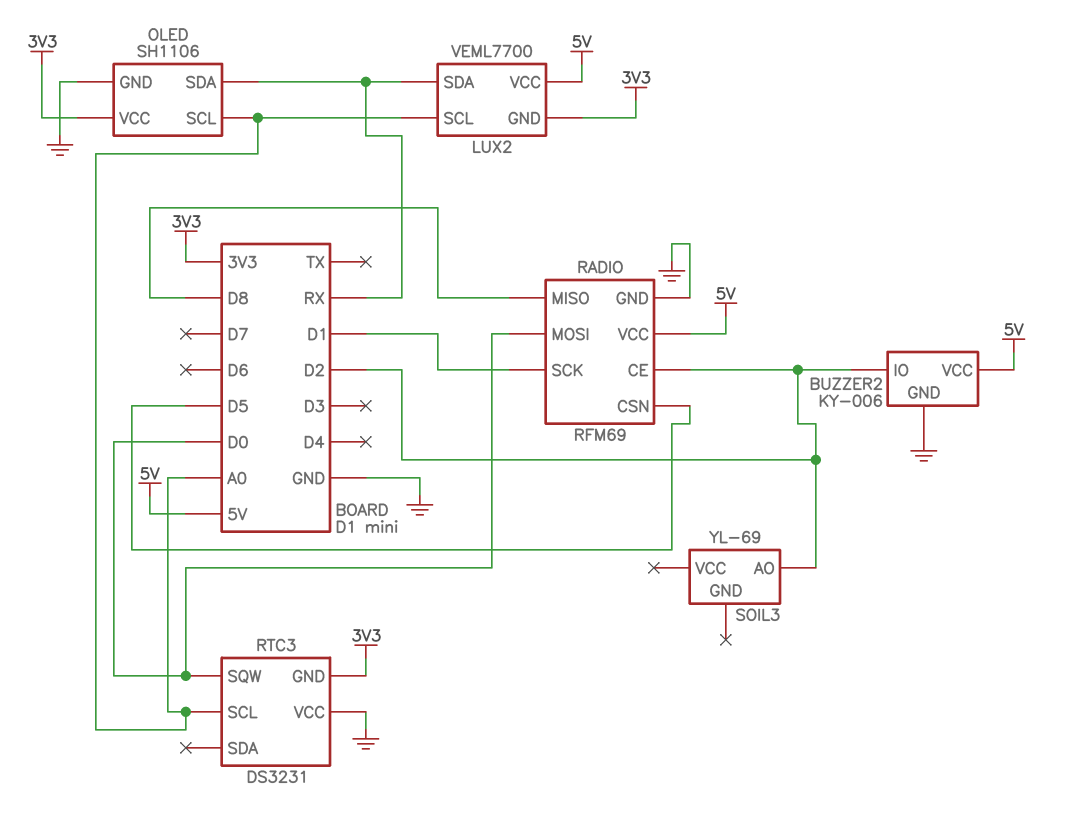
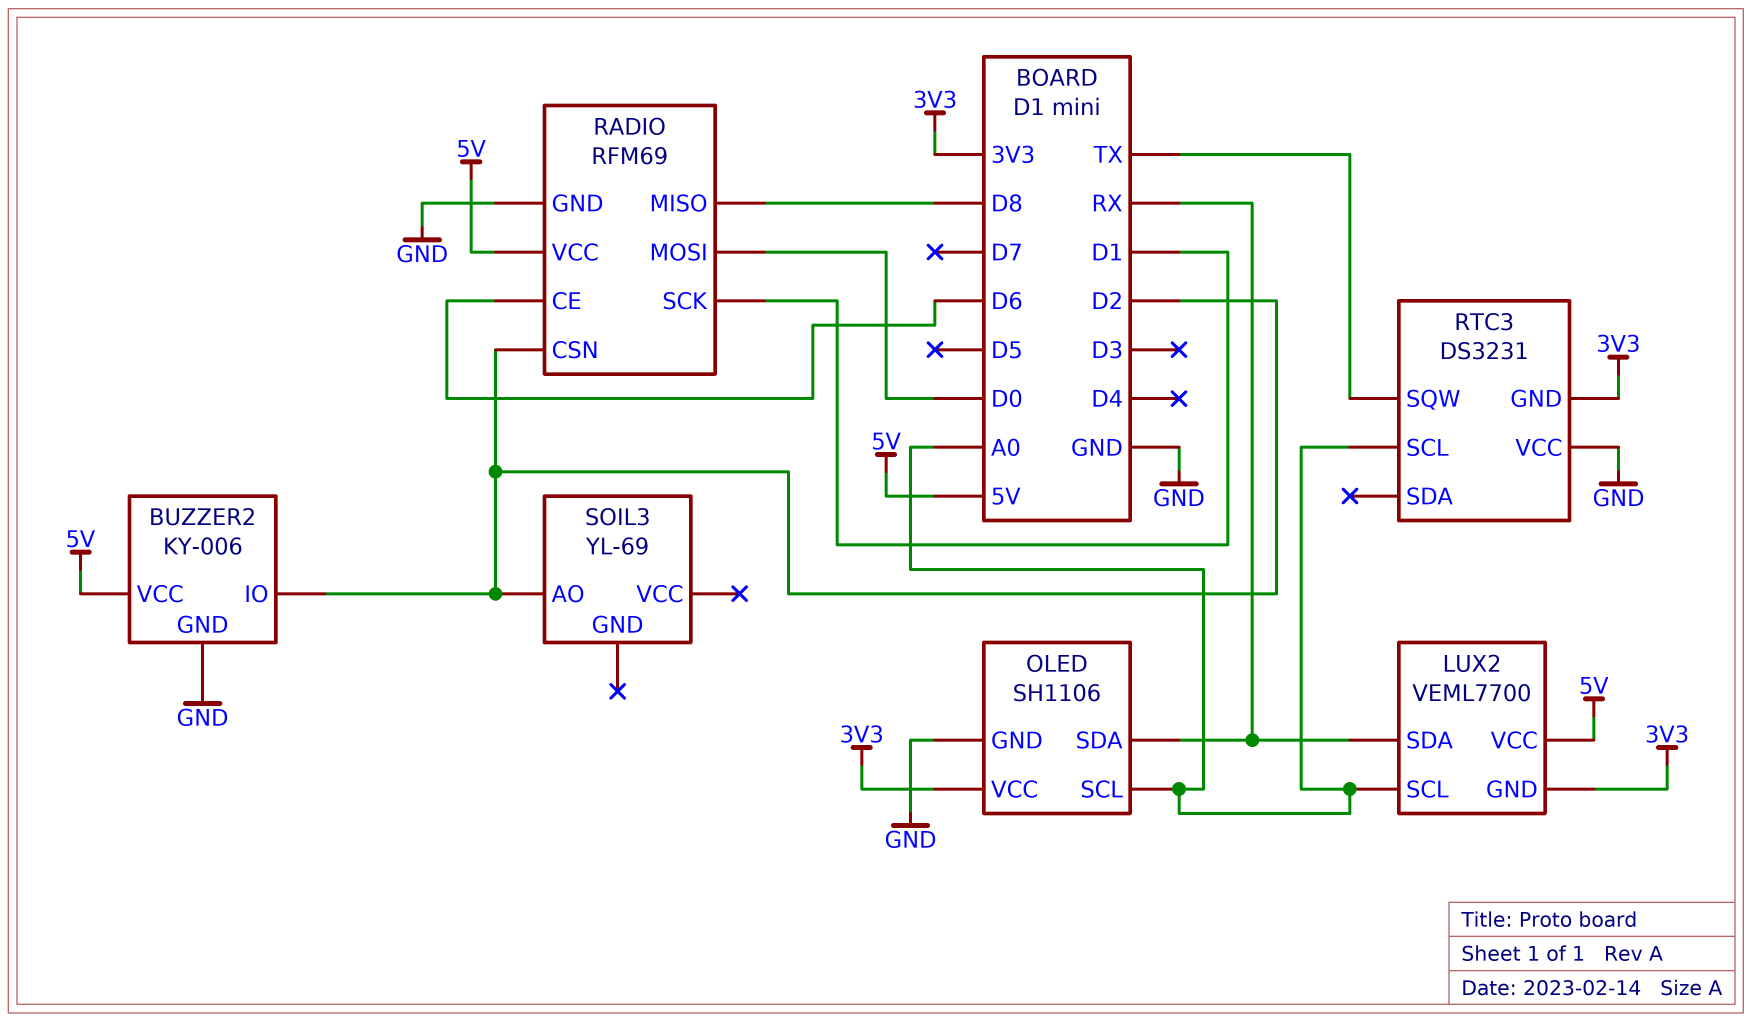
RADIO pin CE: D2 -> D6
RADIO pin CSN: D5 -> D2
RTC3 pin SQW: D0 -> TX

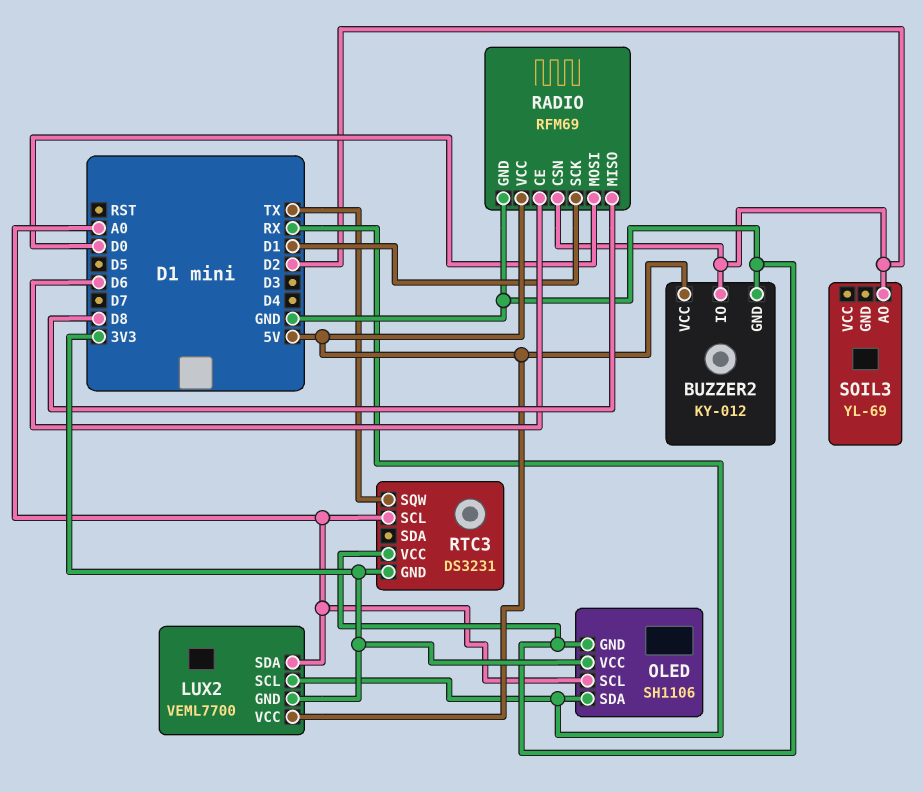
BUZZER2: KY-006 -> KY-012
LUX2 pin SCL: A0 -> RX
LUX2 pin SDA: RX -> A0

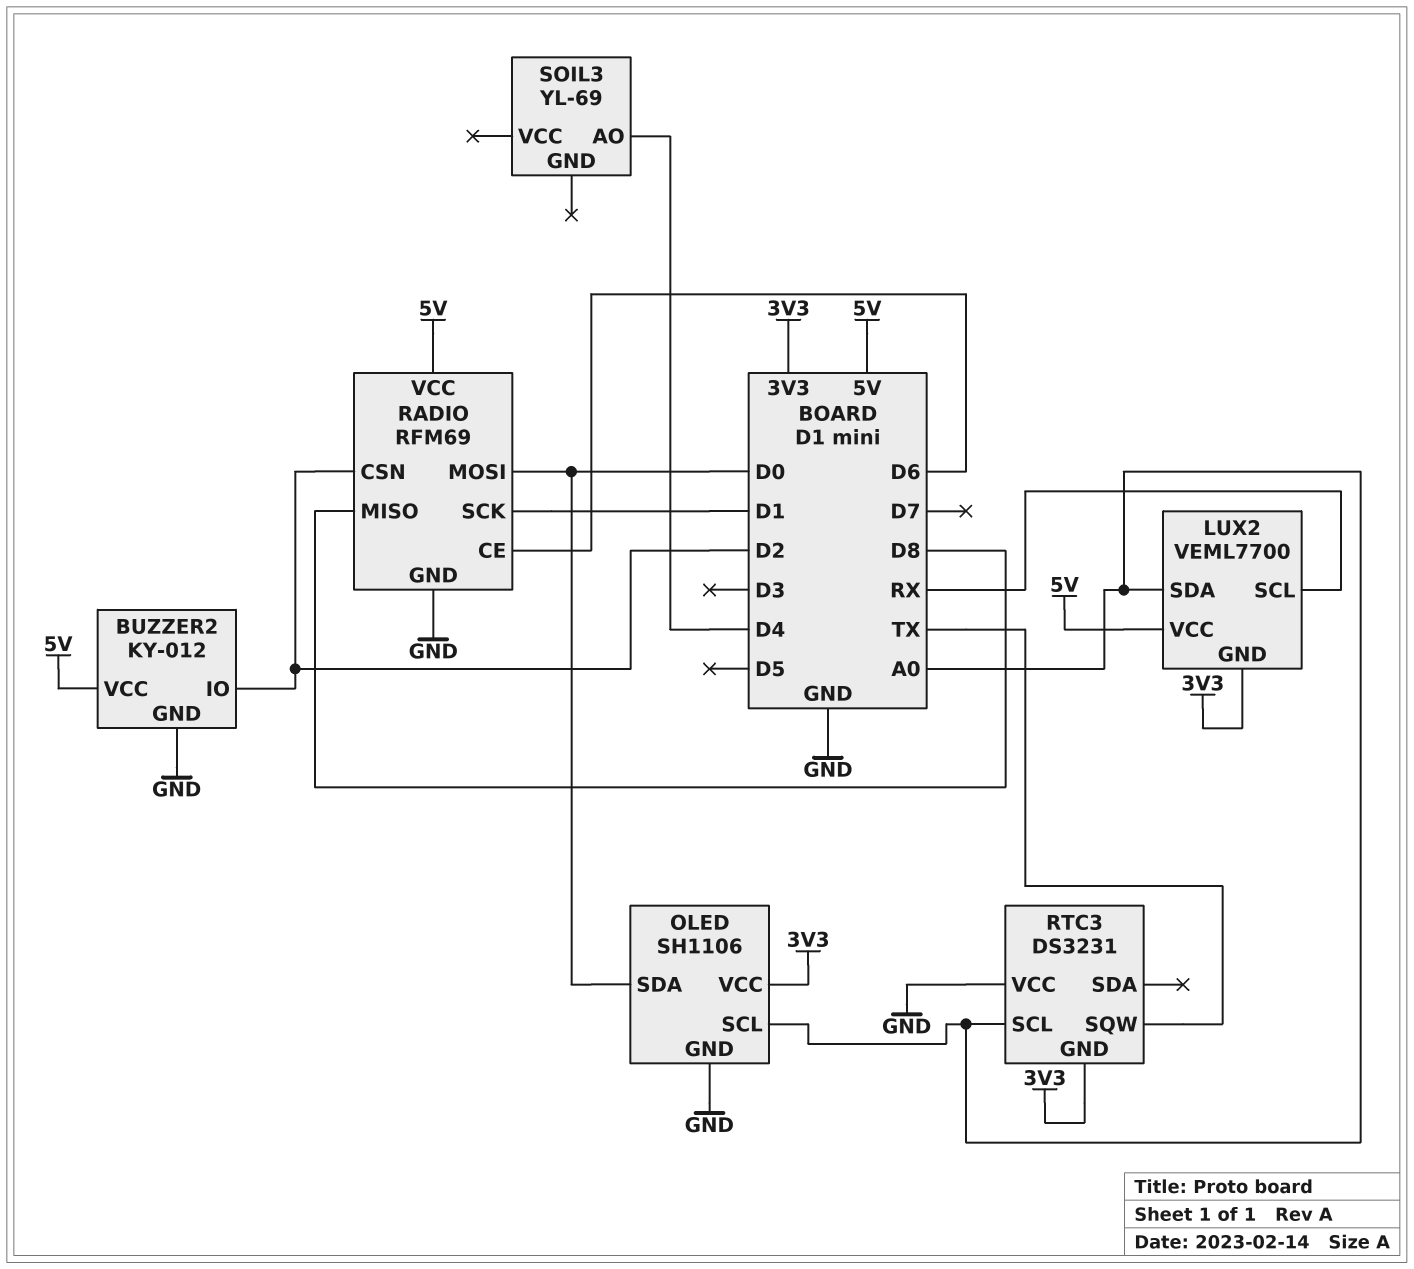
OLED pin SDA: RX -> D0
SOIL3 pin AO: D2 -> D4

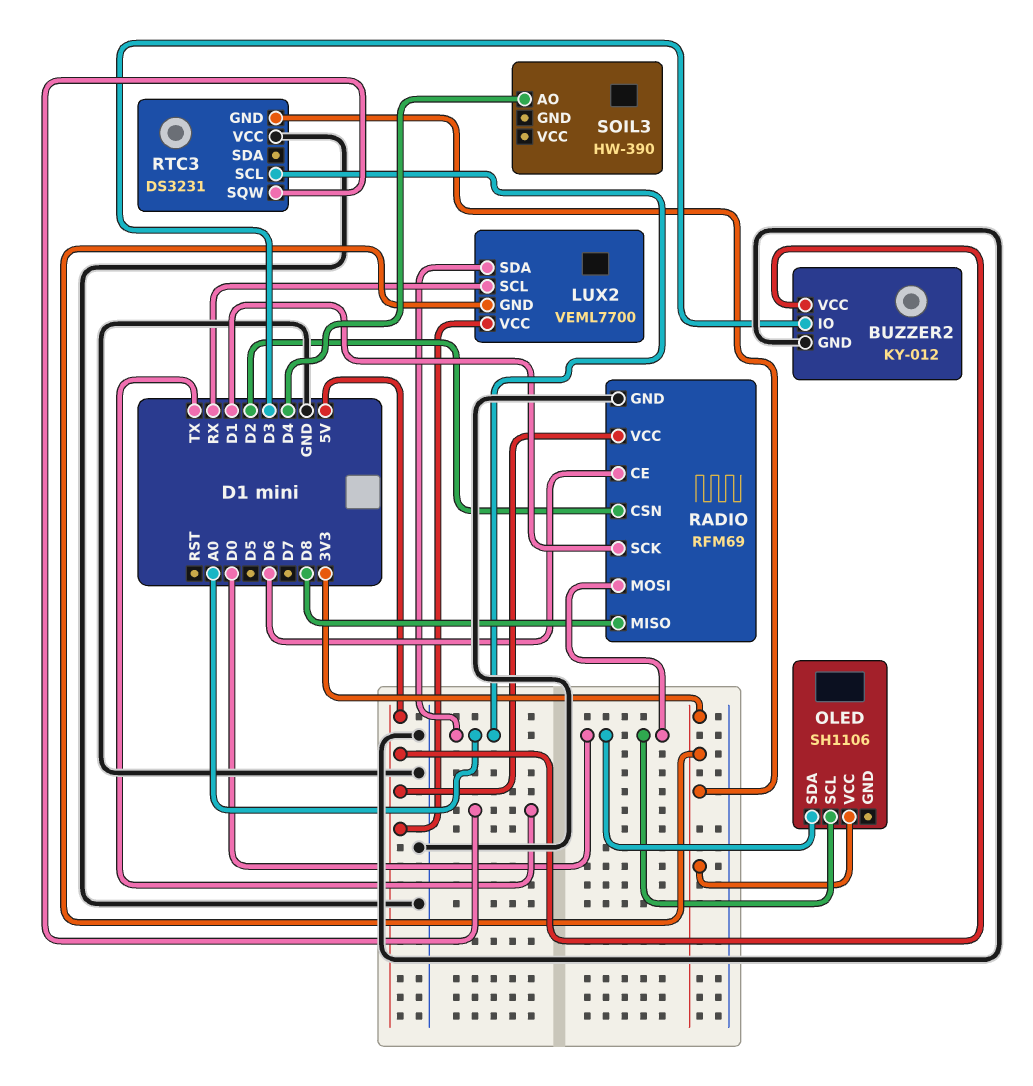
BUZZER2 pin IO: D2 -> D3
OLED pin GND: GND -> none
OLED pin SCL: A0 -> D0
SOIL3: YL-69 -> HW-390

